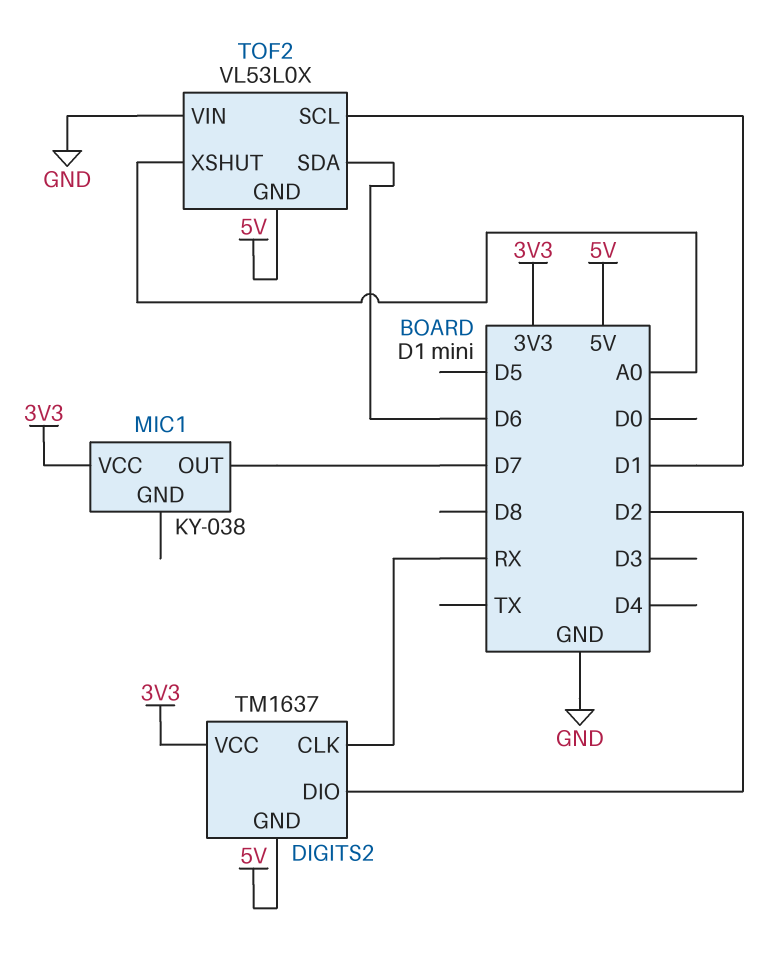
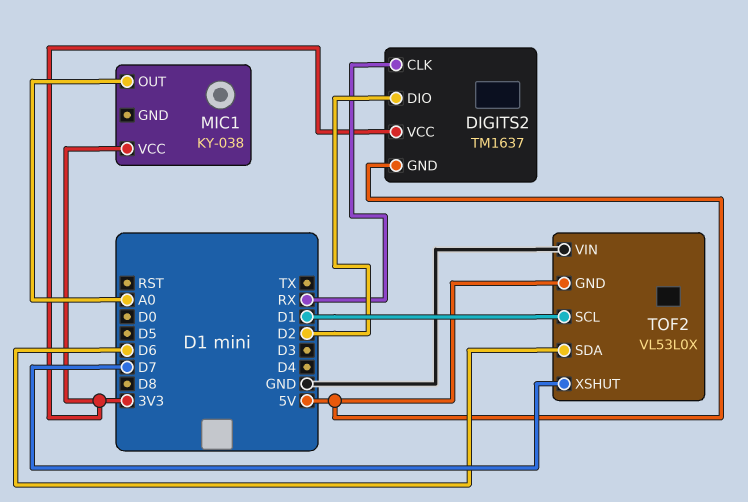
MIC1 pin OUT: D7 -> A0
TOF2 pin XSHUT: A0 -> D7

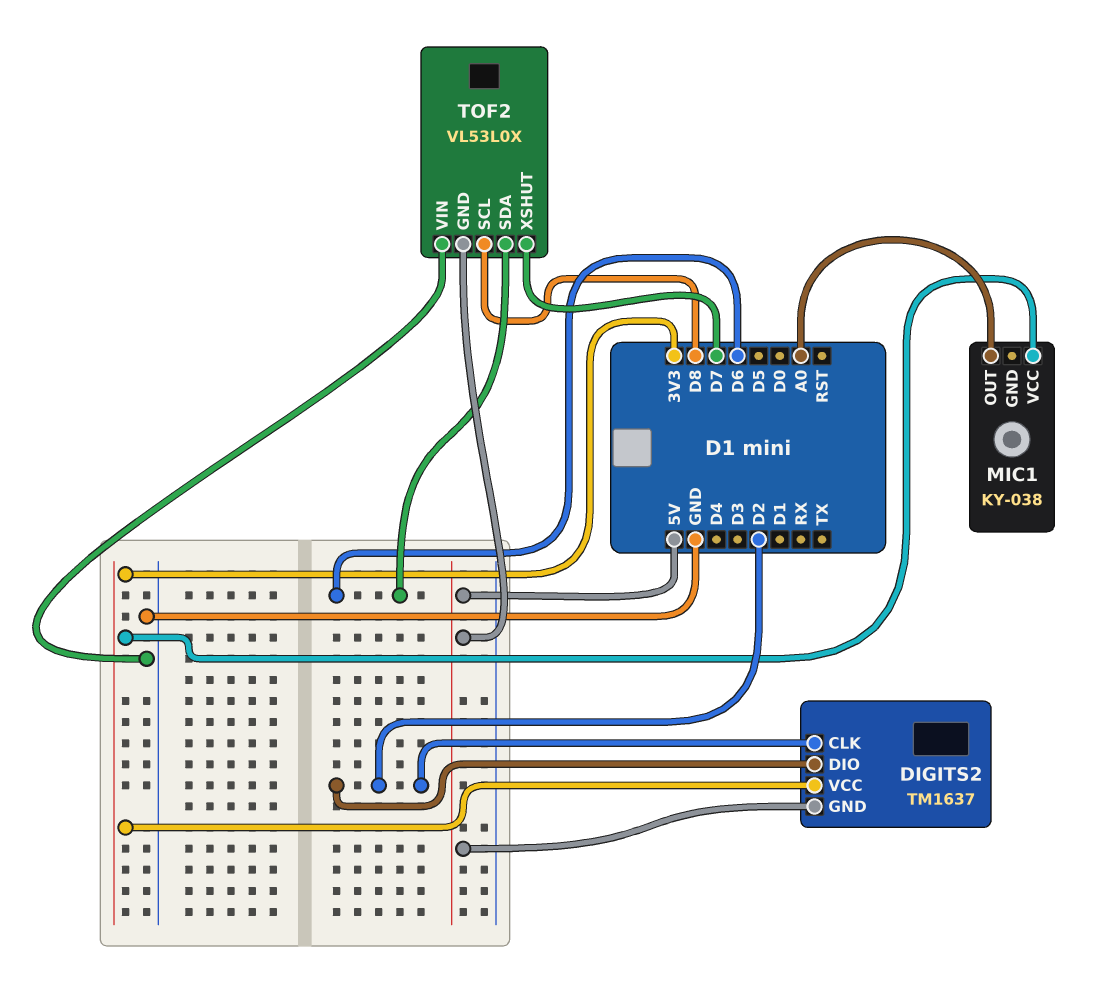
DIGITS2 pin CLK: RX -> D2
TOF2 pin SCL: D1 -> D8

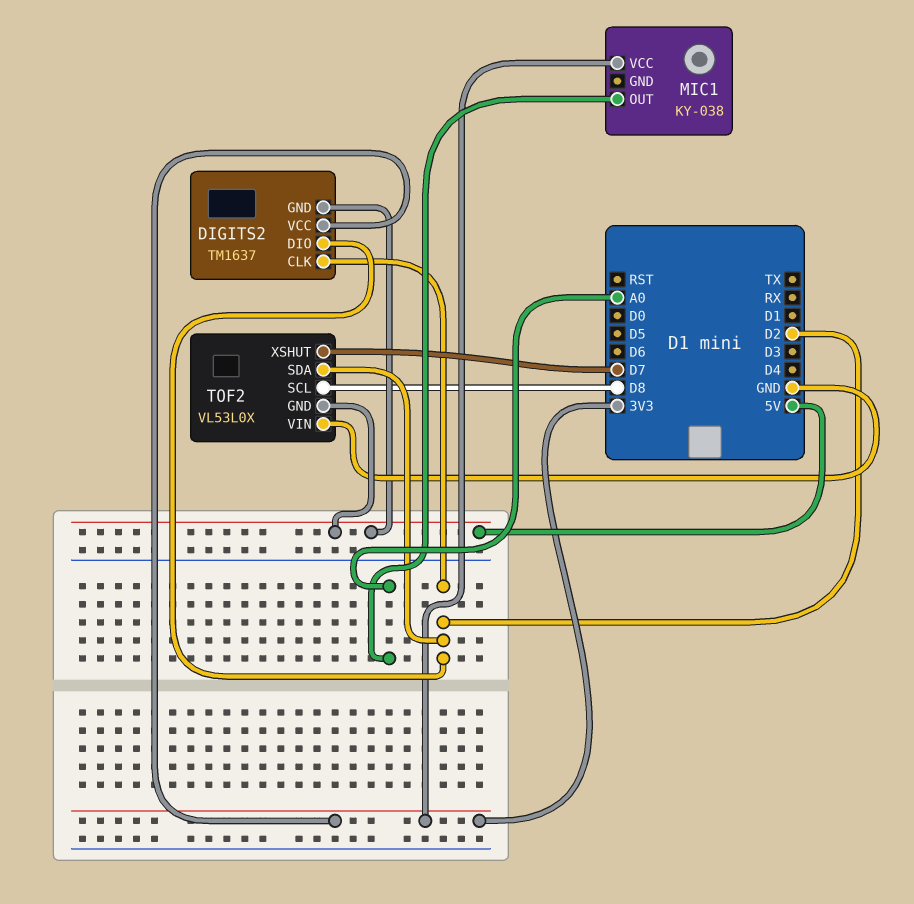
TOF2 pin SDA: D6 -> D2

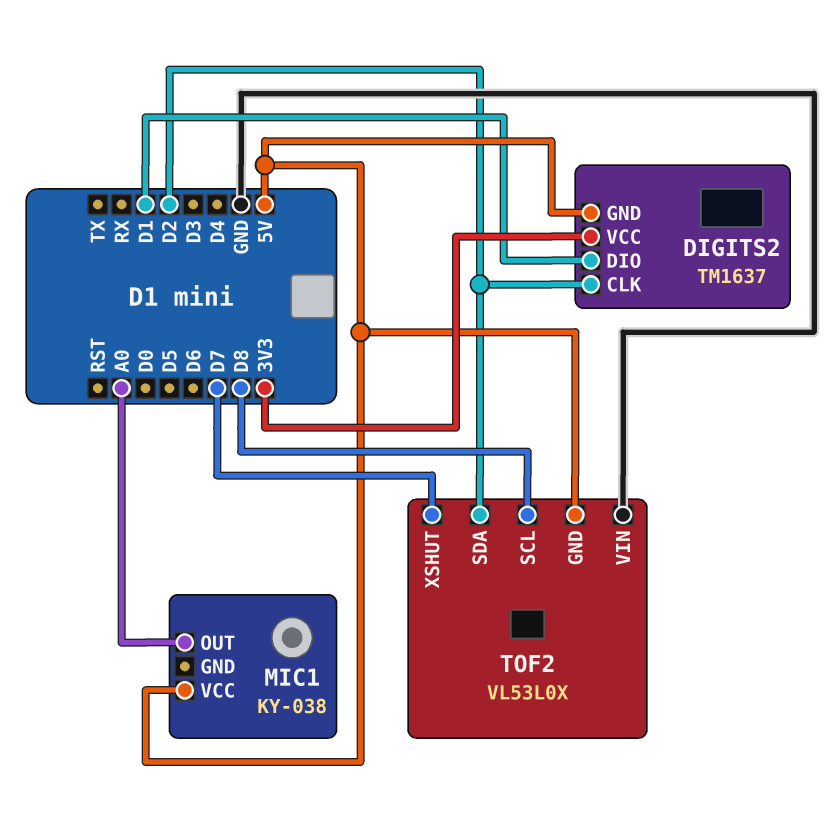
DIGITS2 pin DIO: D2 -> D1
MIC1 pin VCC: 3V3 -> 5V

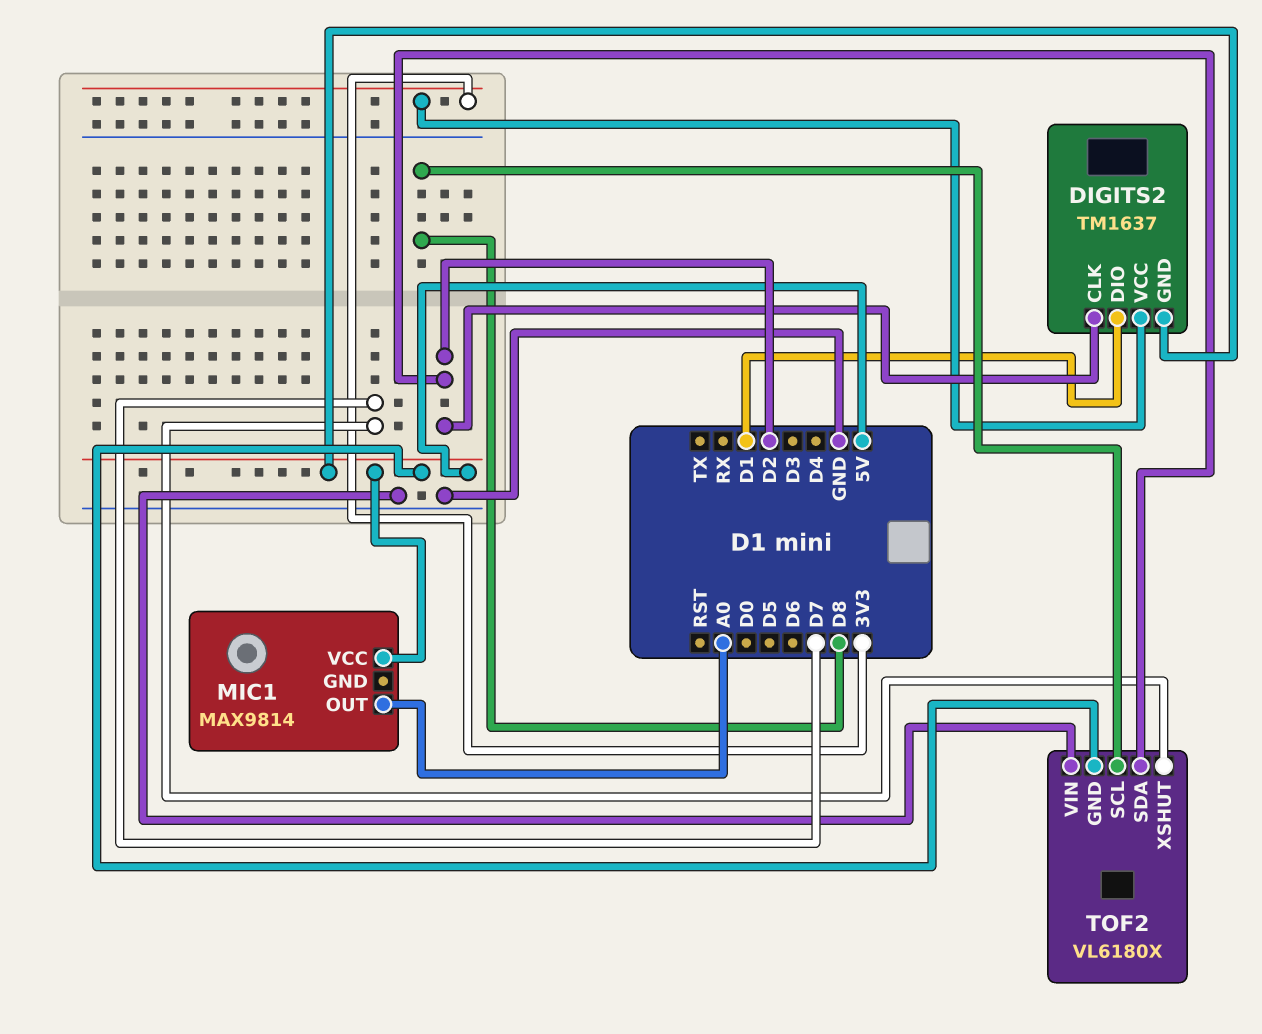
MIC1: KY-038 -> MAX9814
TOF2: VL53L0X -> VL6180X

